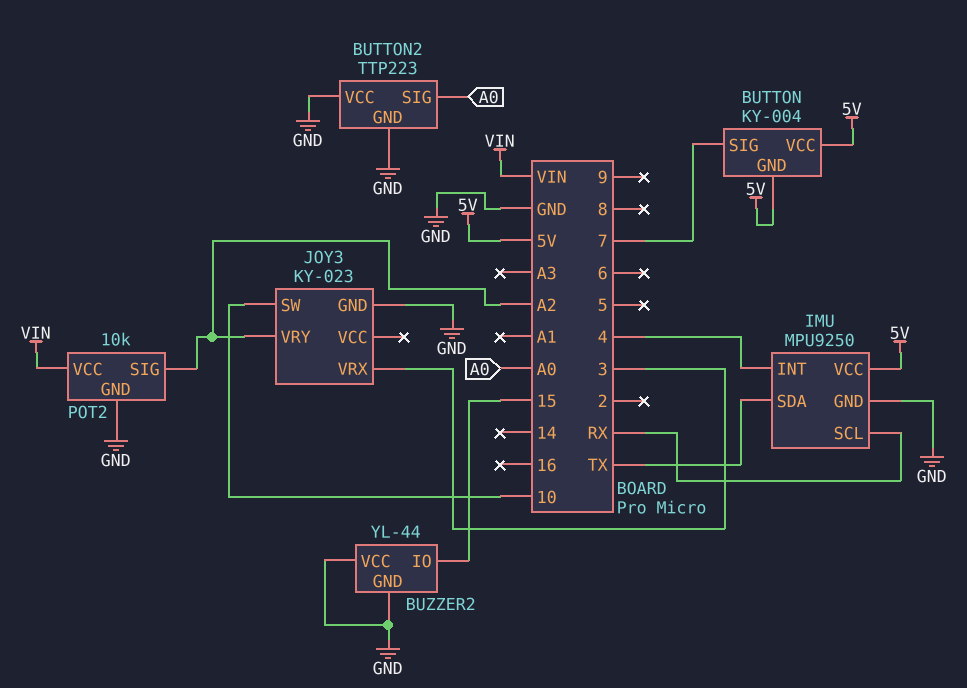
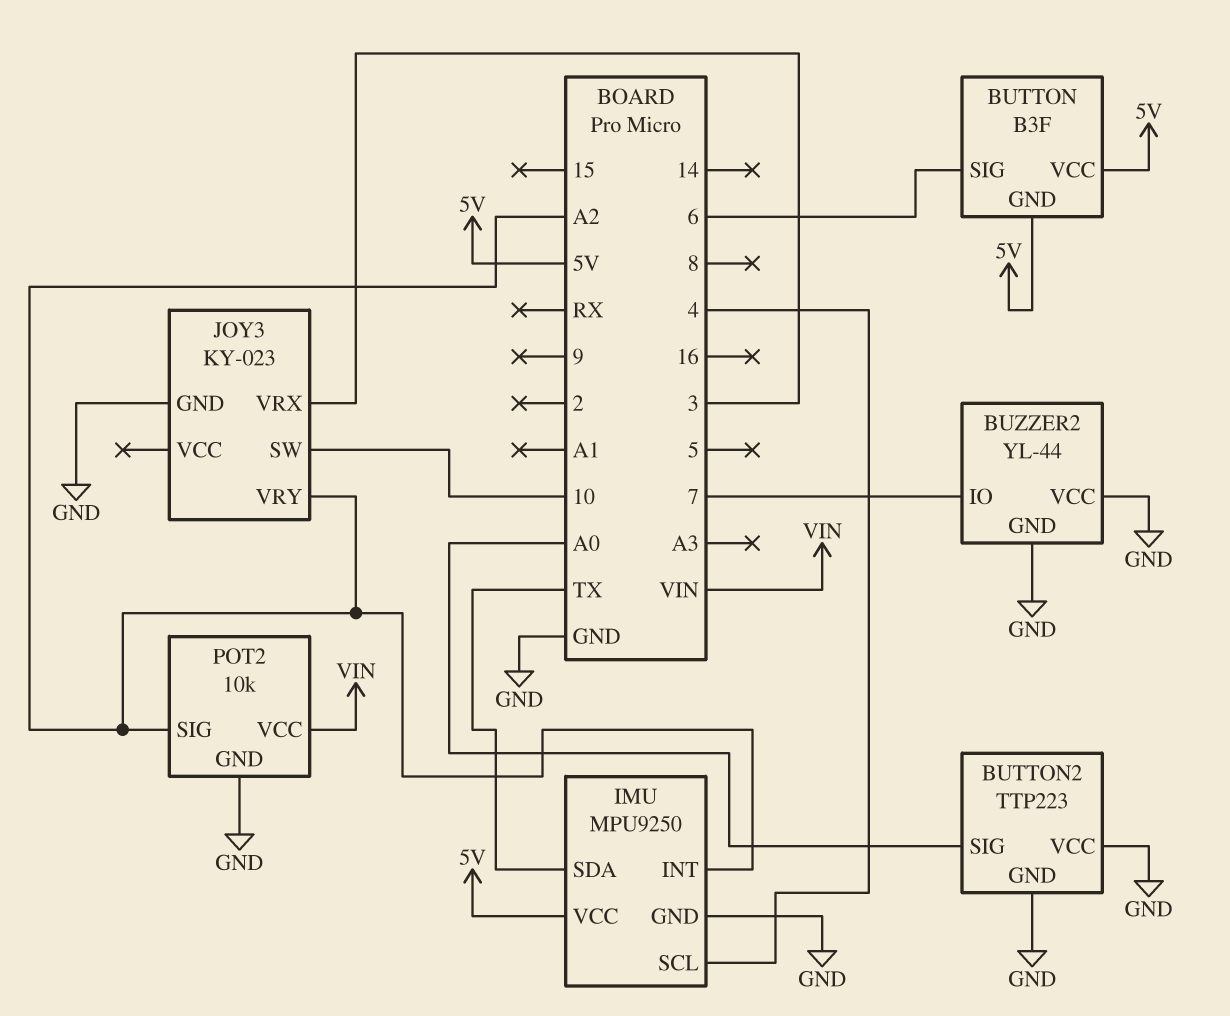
BUTTON: KY-004 -> B3F
BUTTON pin SIG: 7 -> 6
BUZZER2 pin IO: 15 -> 7
IMU pin INT: 4 -> A2
IMU pin SCL: RX -> 4

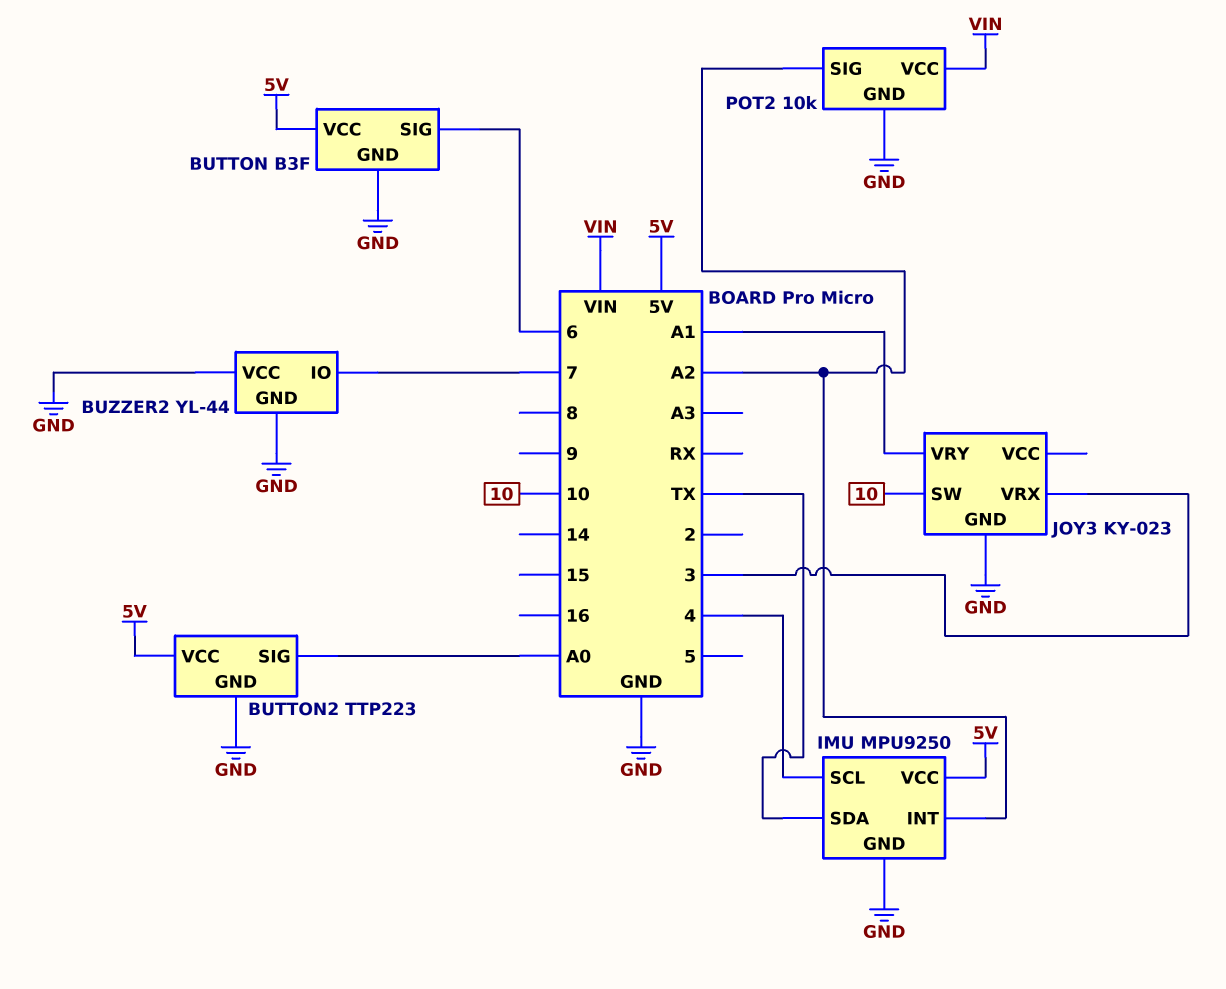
BUTTON pin GND: 5V -> GND
BUTTON2 pin VCC: GND -> 5V
JOY3 pin VRY: A2 -> A1

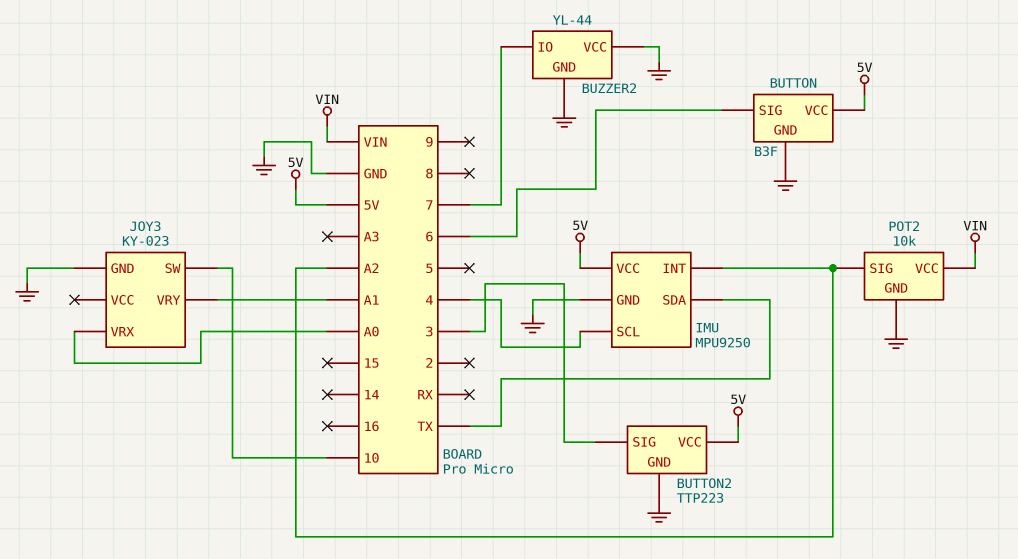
BUTTON2 pin SIG: A0 -> 3
JOY3 pin VRX: 3 -> A0

